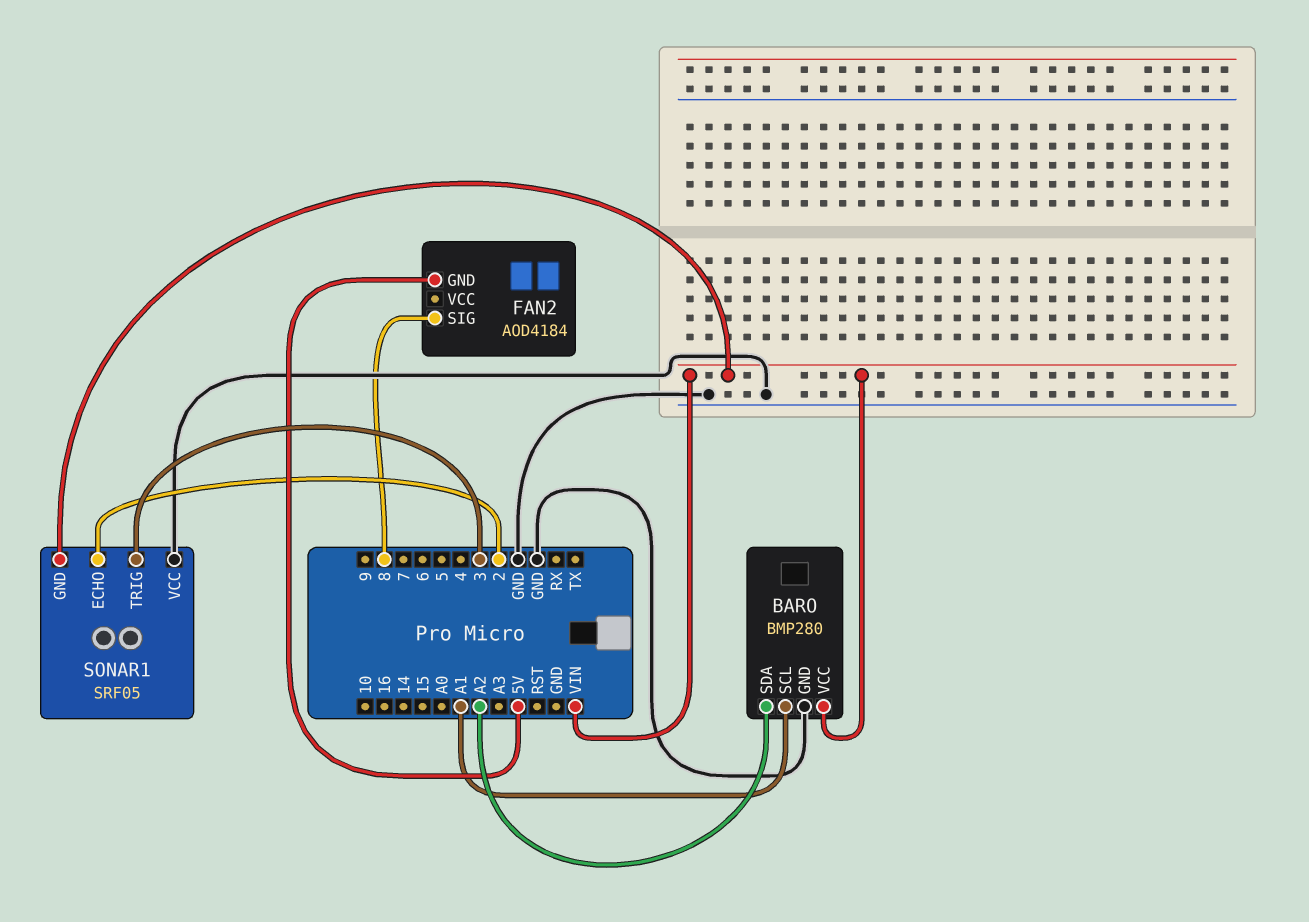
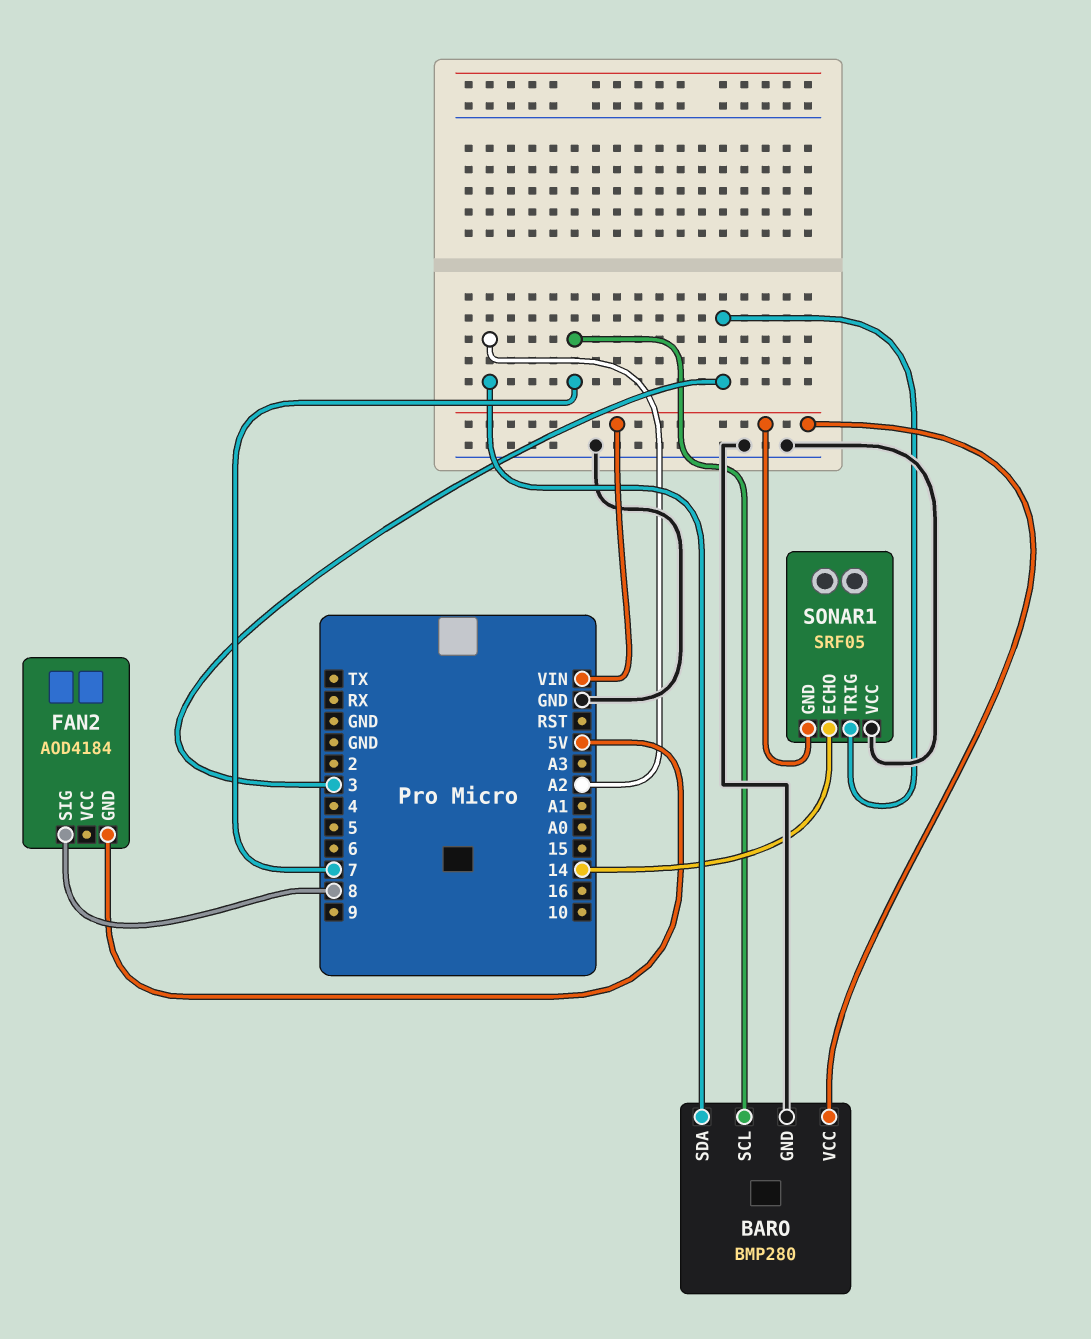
BARO pin SCL: A1 -> 7
SONAR1 pin ECHO: 2 -> 14

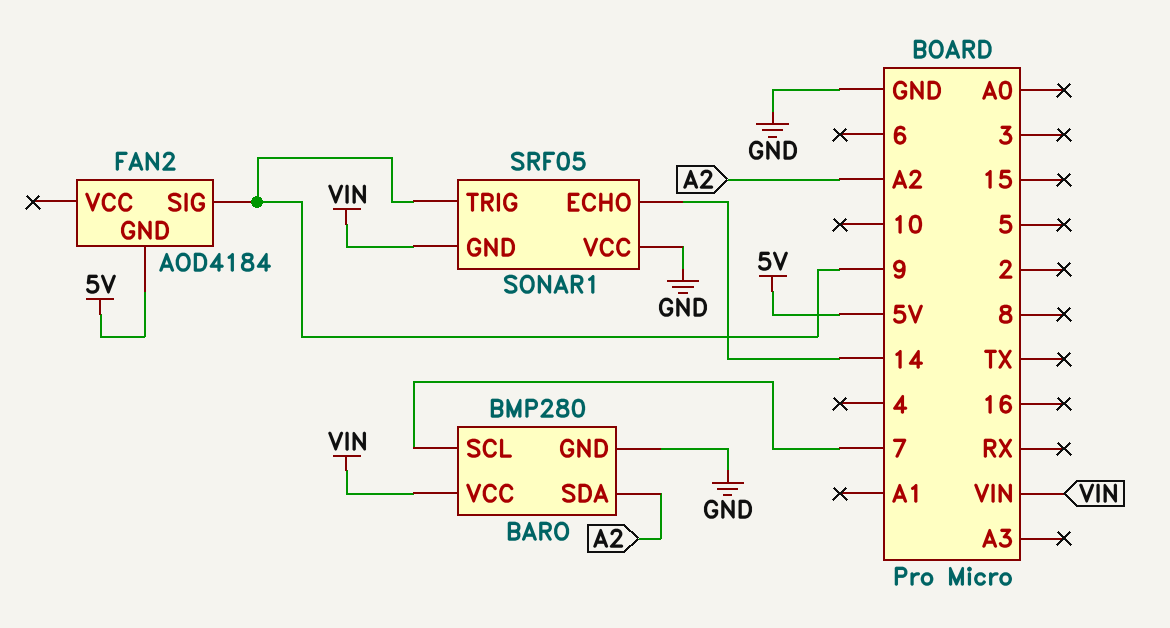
FAN2 pin SIG: 8 -> 9
SONAR1 pin TRIG: 3 -> 9

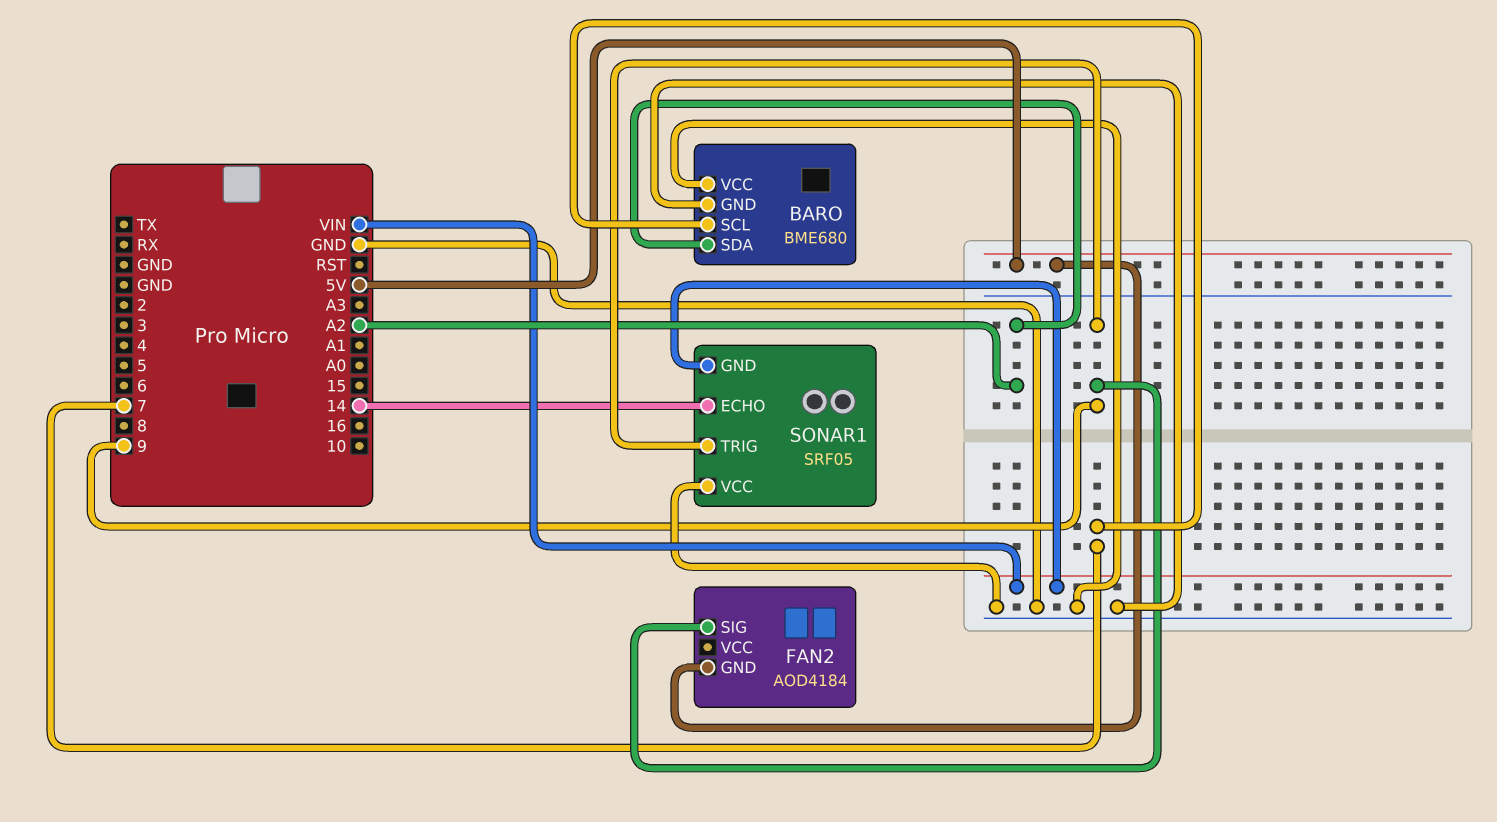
BARO: BMP280 -> BME680
BARO pin VCC: VIN -> GND

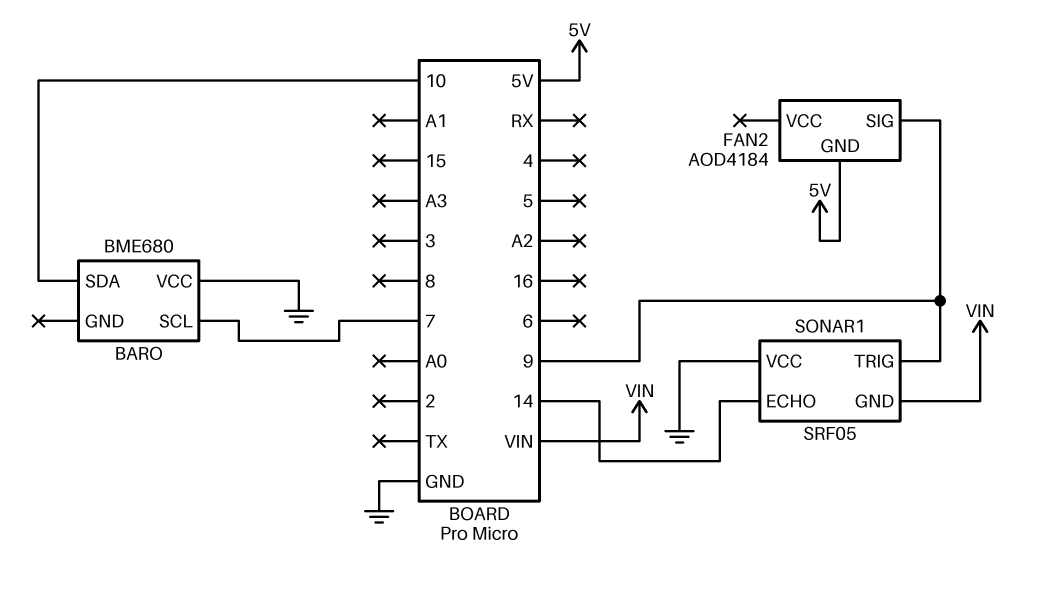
BARO pin GND: GND -> none
BARO pin SDA: A2 -> 10

